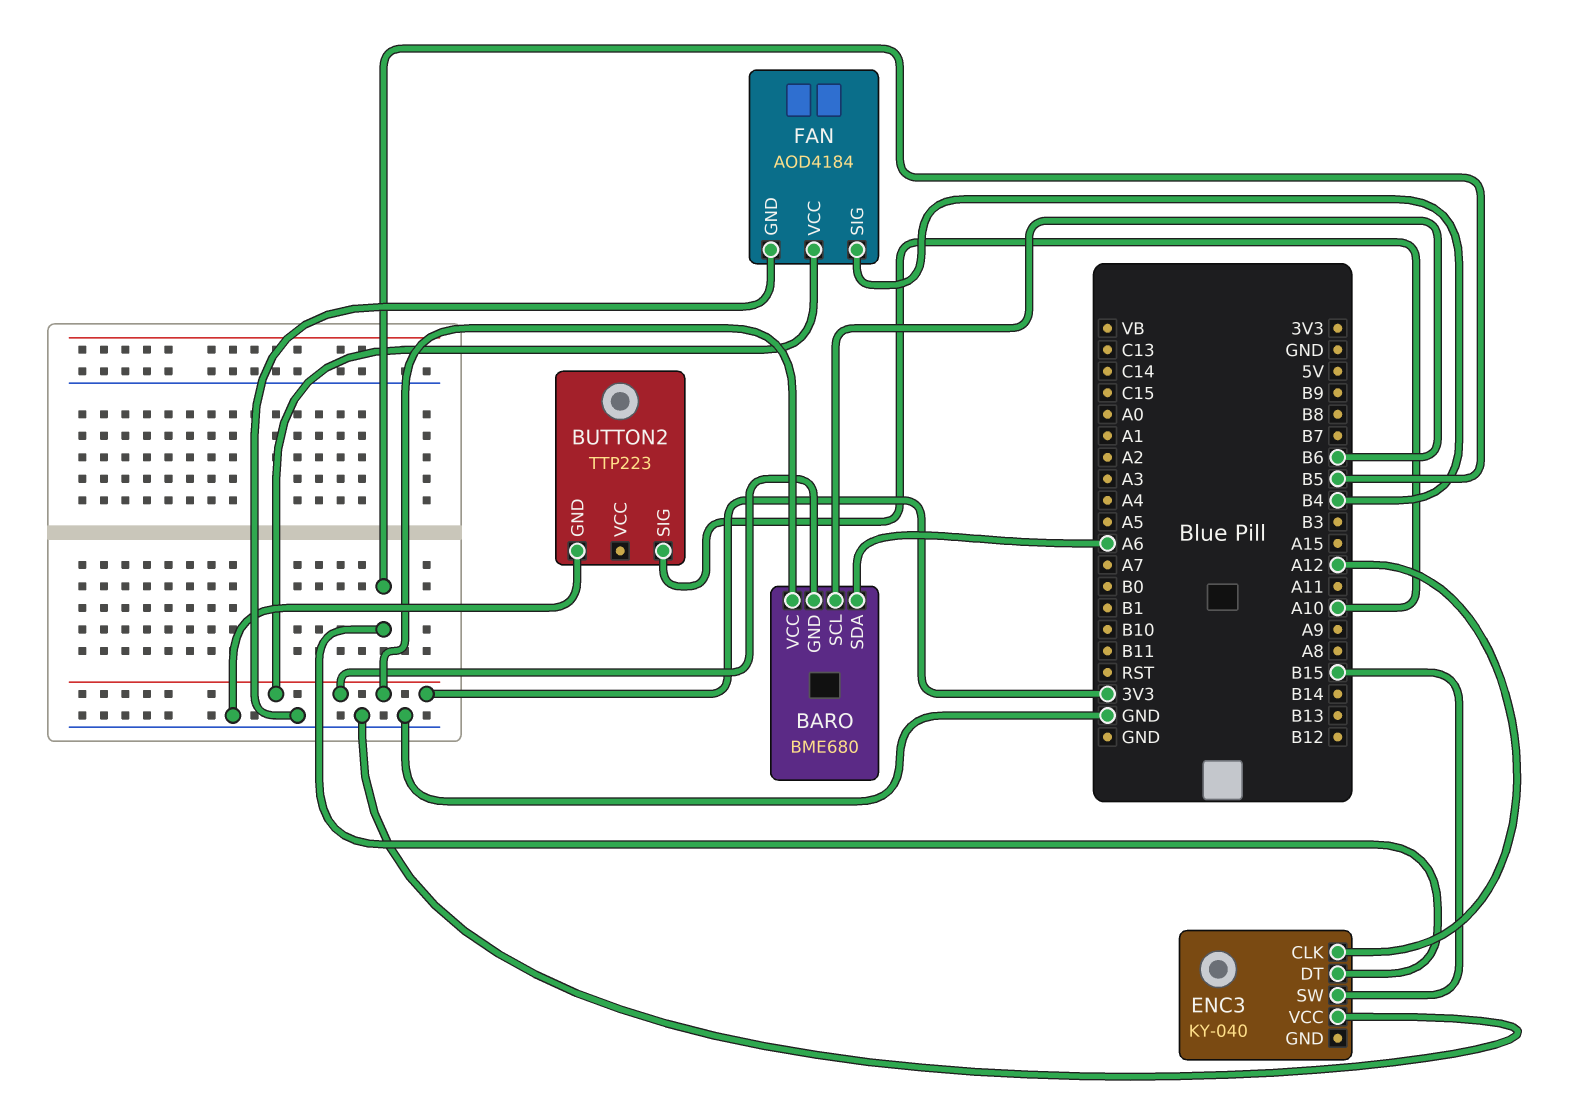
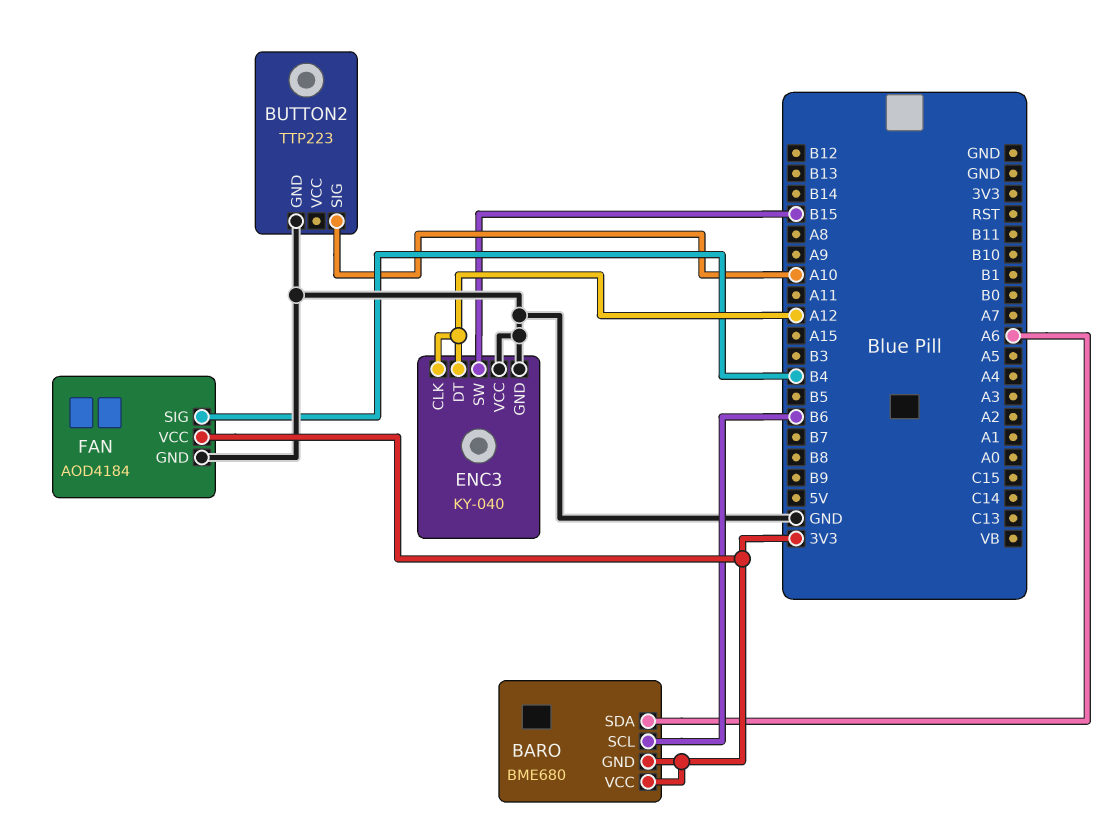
ENC3 pin DT: B5 -> A12
ENC3 pin GND: none -> GND

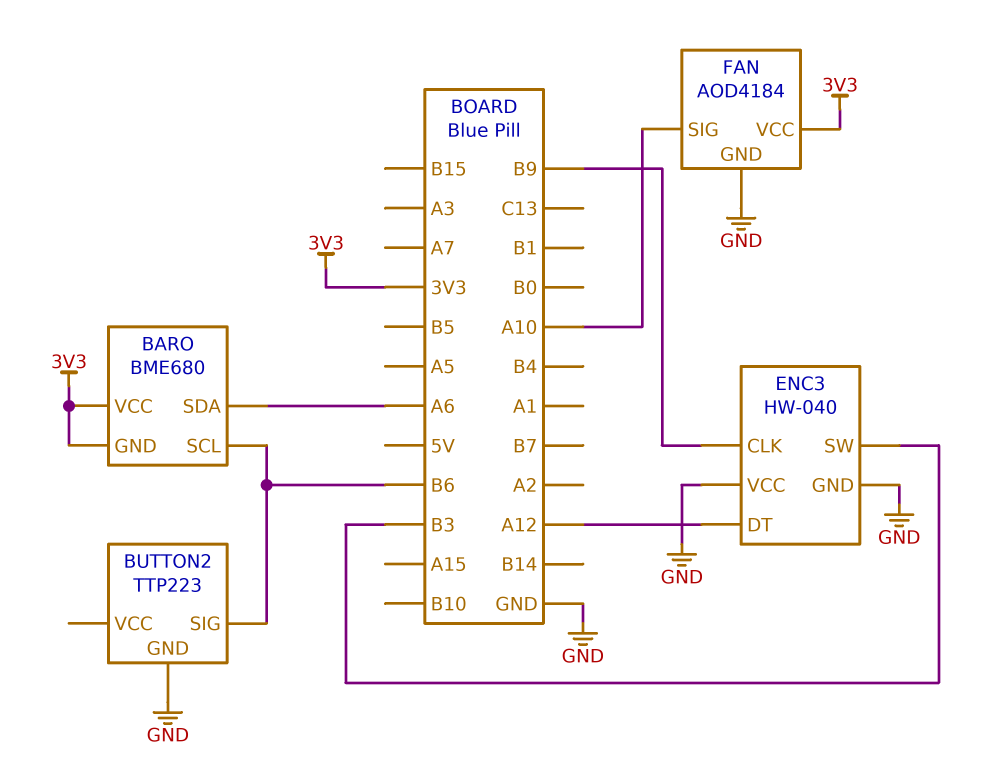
BUTTON2 pin SIG: A10 -> B6
ENC3: KY-040 -> HW-040
ENC3 pin CLK: A12 -> B9
ENC3 pin SW: B15 -> B3
FAN pin SIG: B4 -> A10

